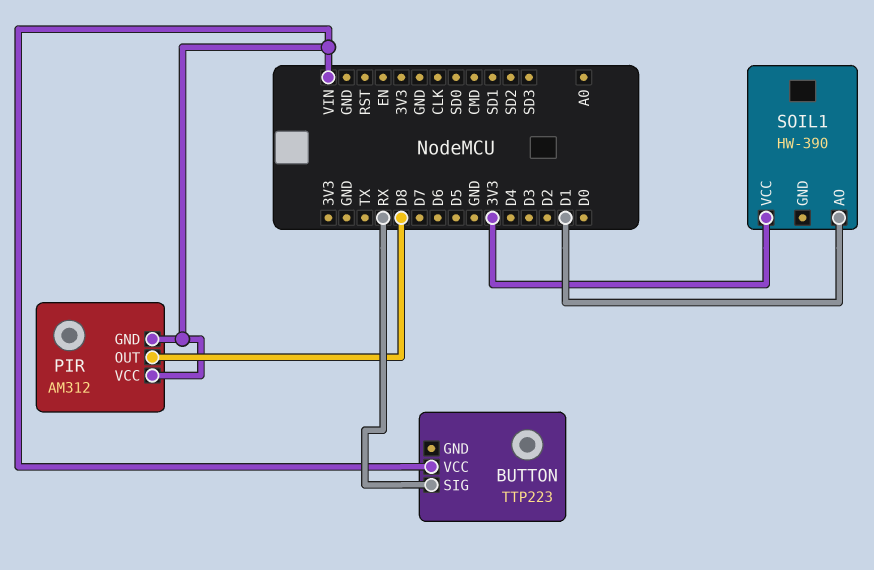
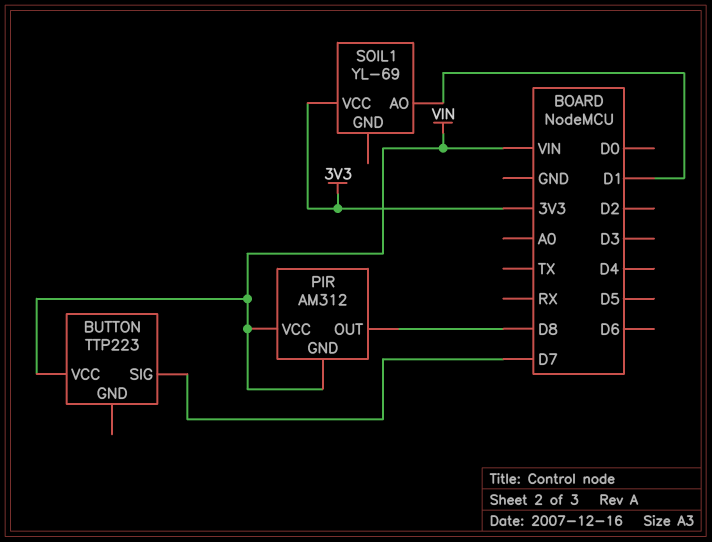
BUTTON pin SIG: RX -> D7
SOIL1: HW-390 -> YL-69

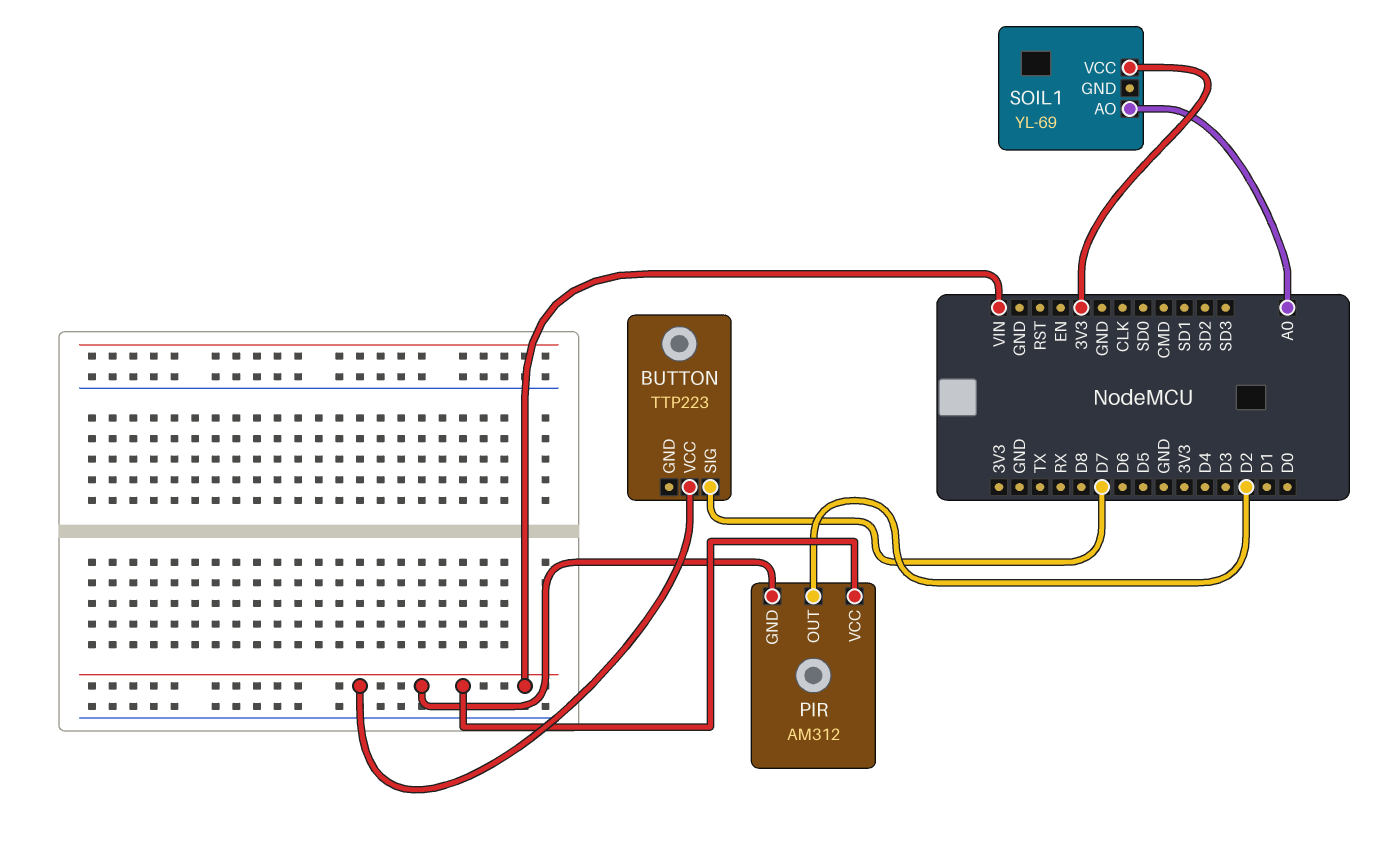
PIR pin OUT: D8 -> D2
SOIL1 pin AO: D1 -> A0

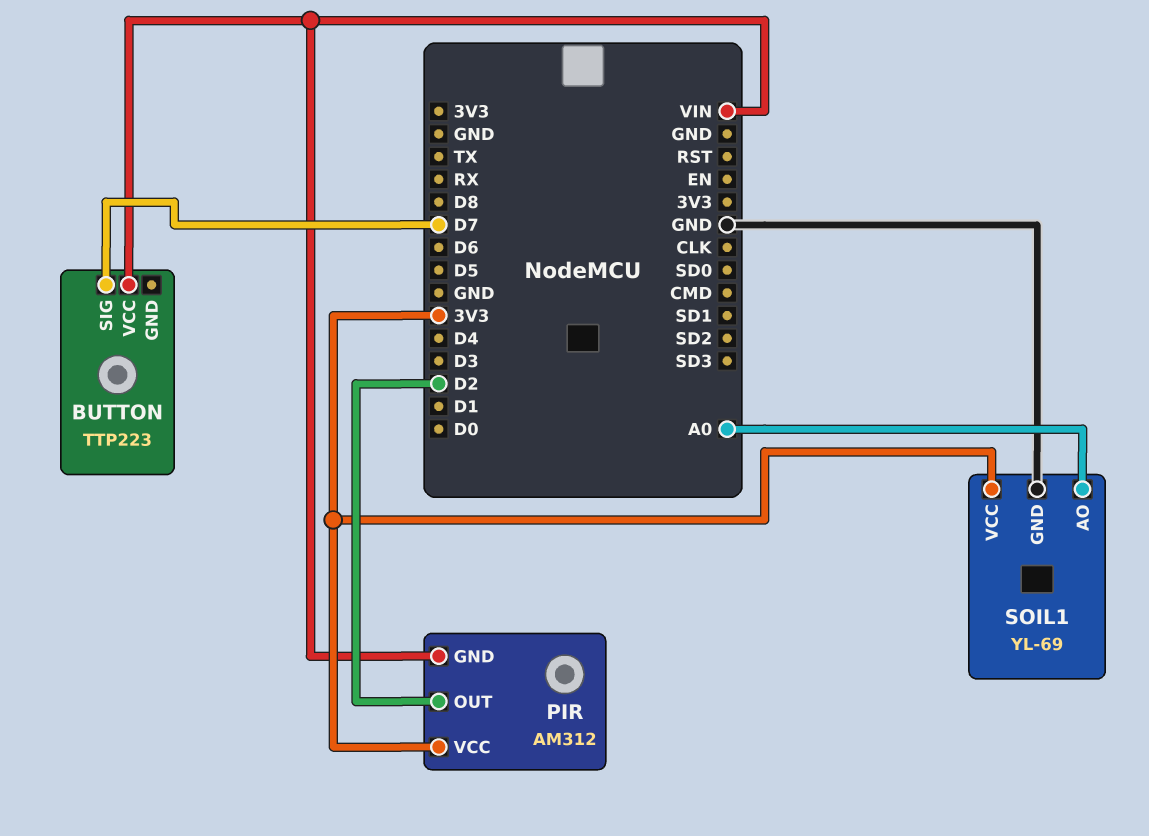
PIR pin VCC: VIN -> 3V3
SOIL1 pin GND: none -> GND

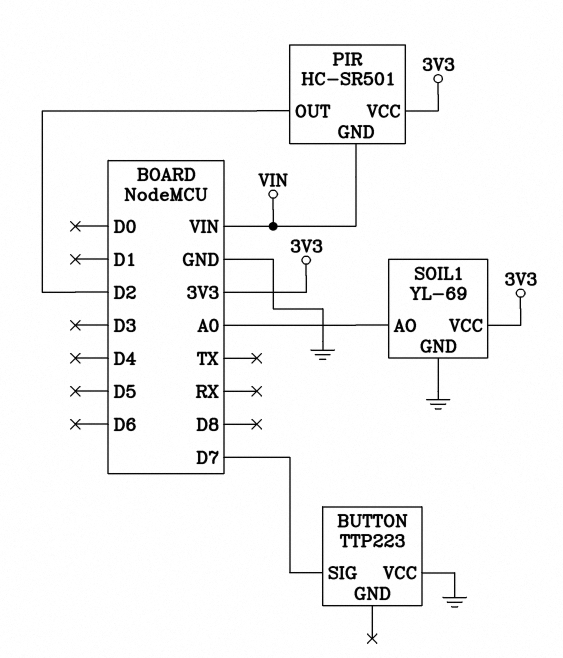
BUTTON pin VCC: VIN -> GND
PIR: AM312 -> HC-SR501

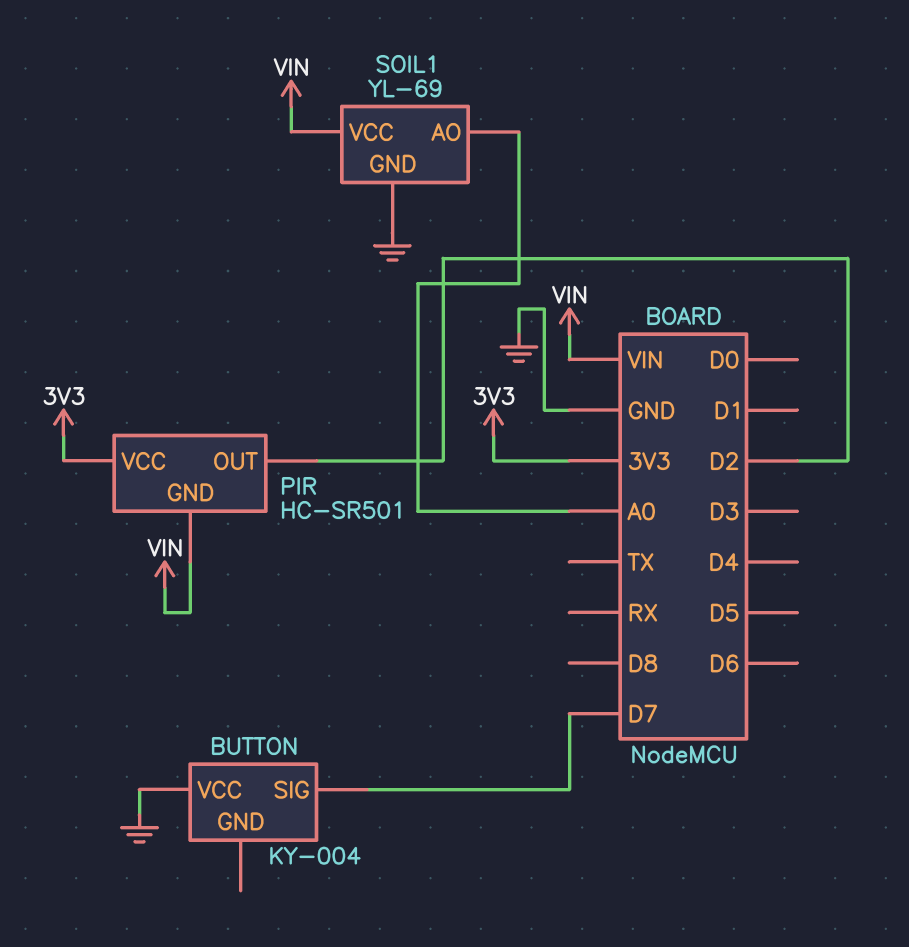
BUTTON: TTP223 -> KY-004
SOIL1 pin VCC: 3V3 -> VIN

